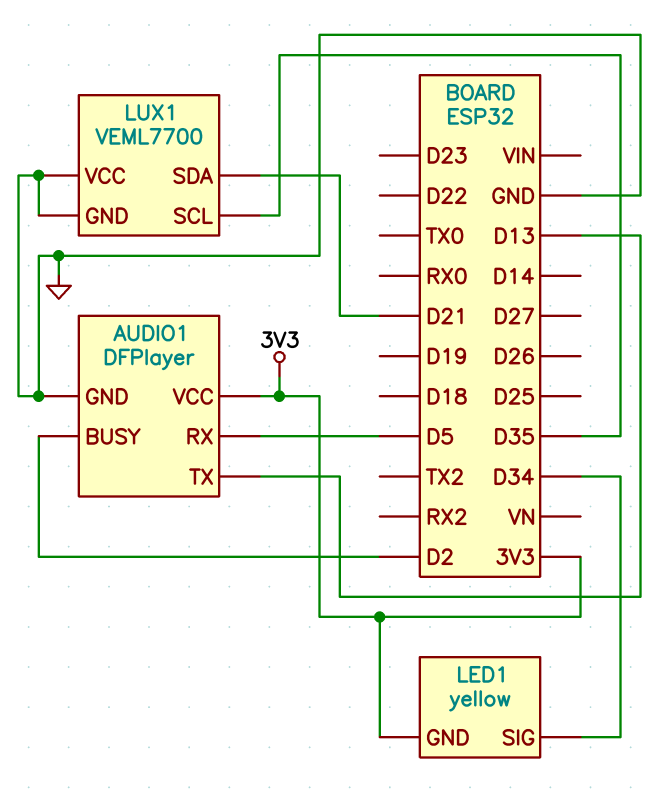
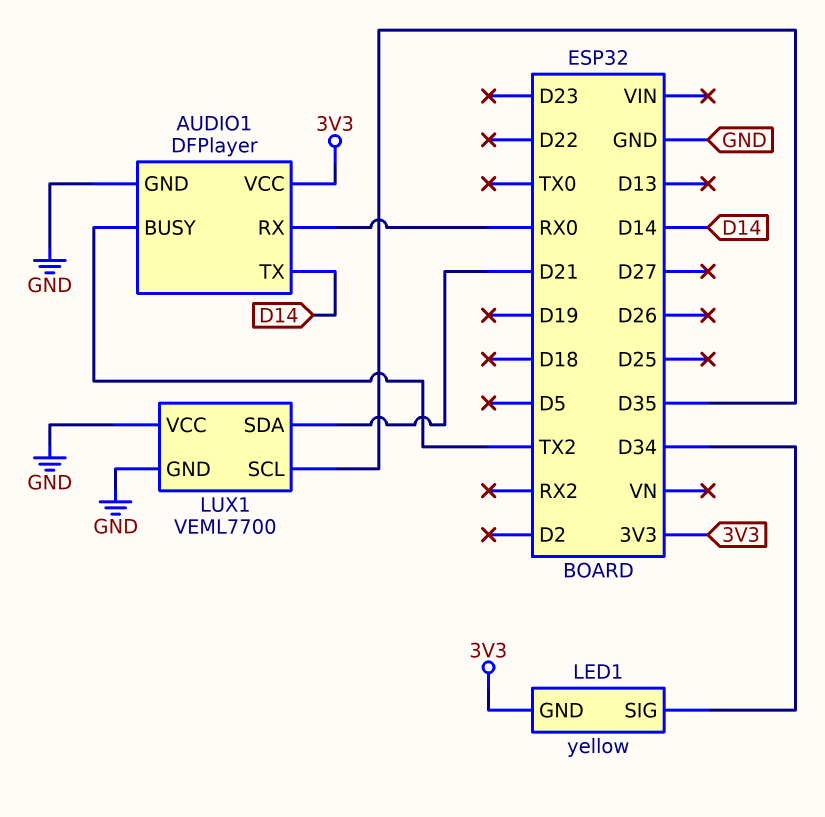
AUDIO1 pin BUSY: D2 -> TX2
AUDIO1 pin RX: D5 -> RX0
AUDIO1 pin TX: D13 -> D14

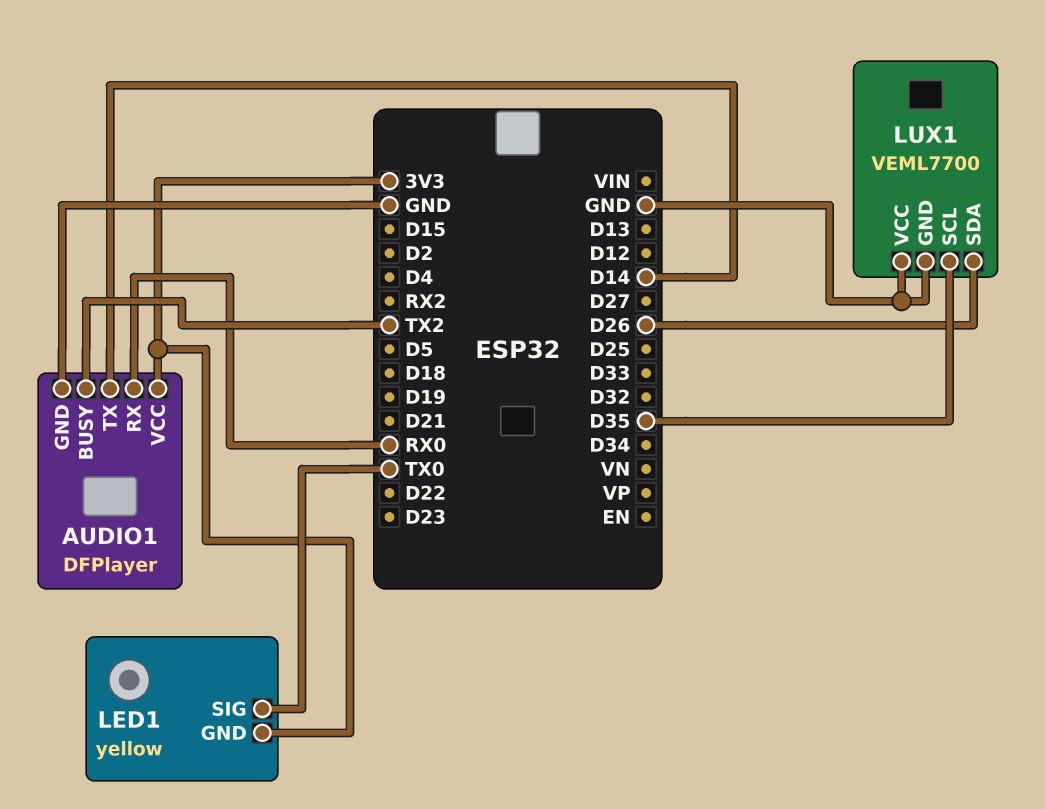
LED1 pin SIG: D34 -> TX0
LUX1 pin SDA: D21 -> D26

